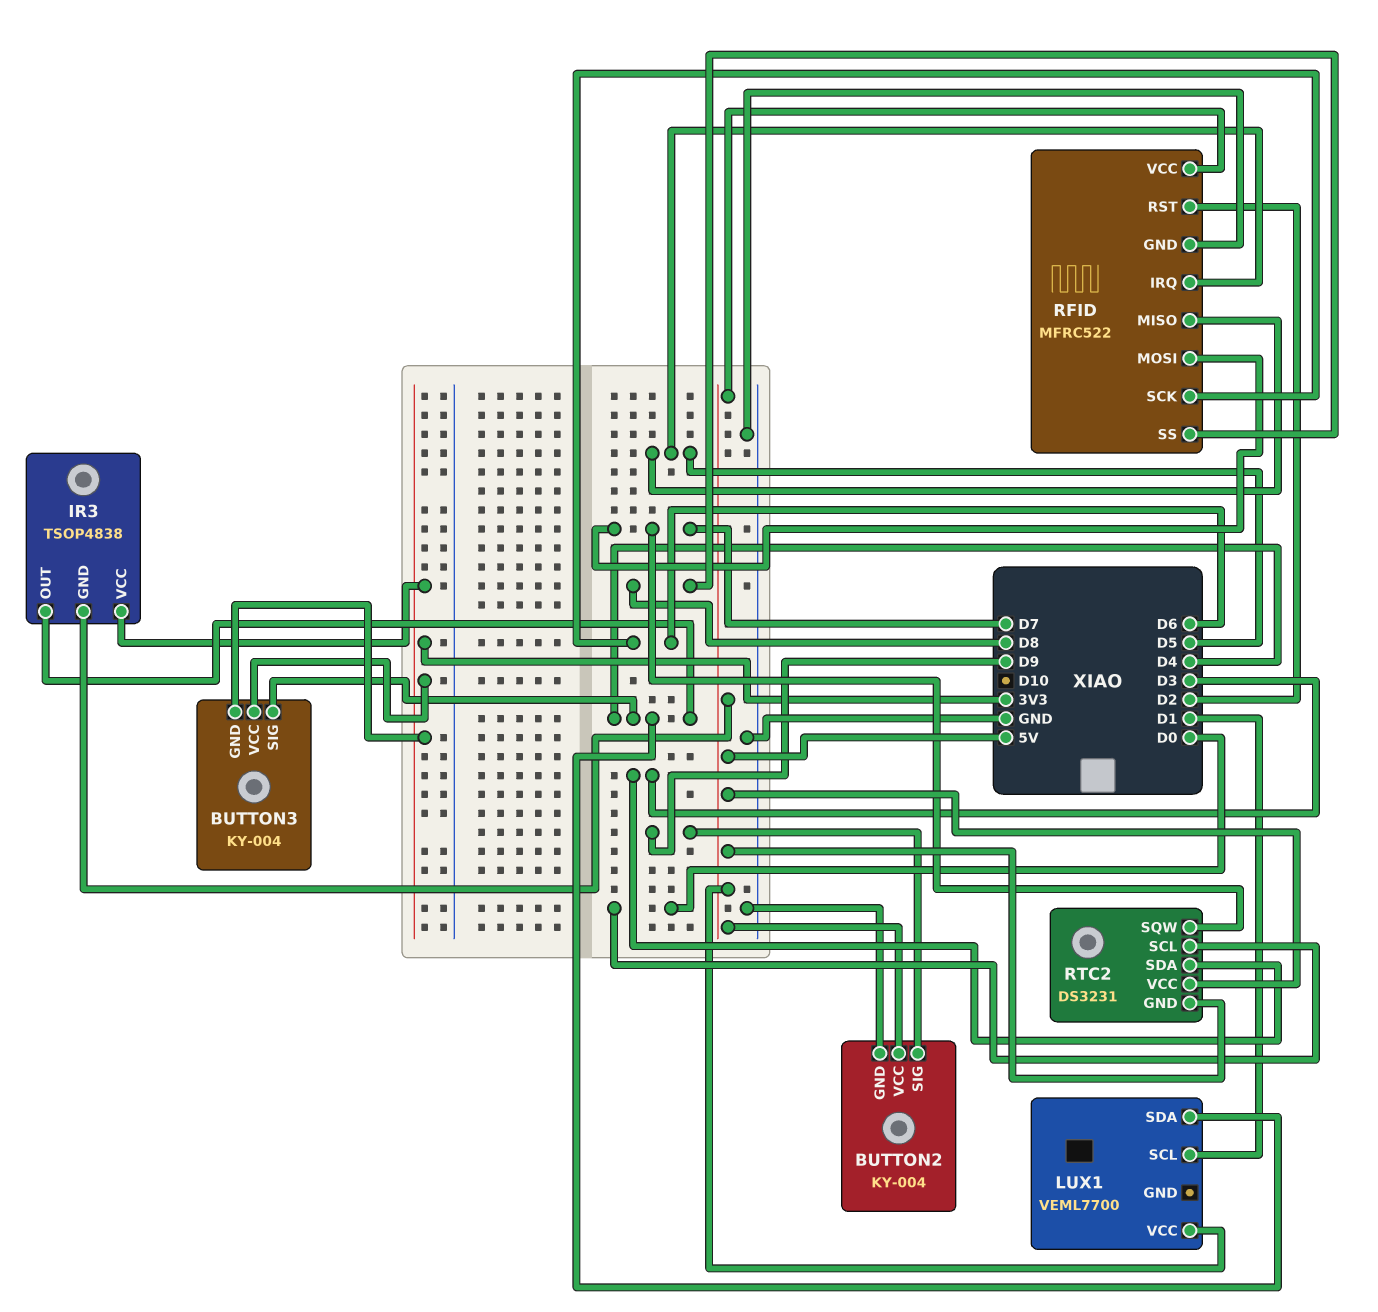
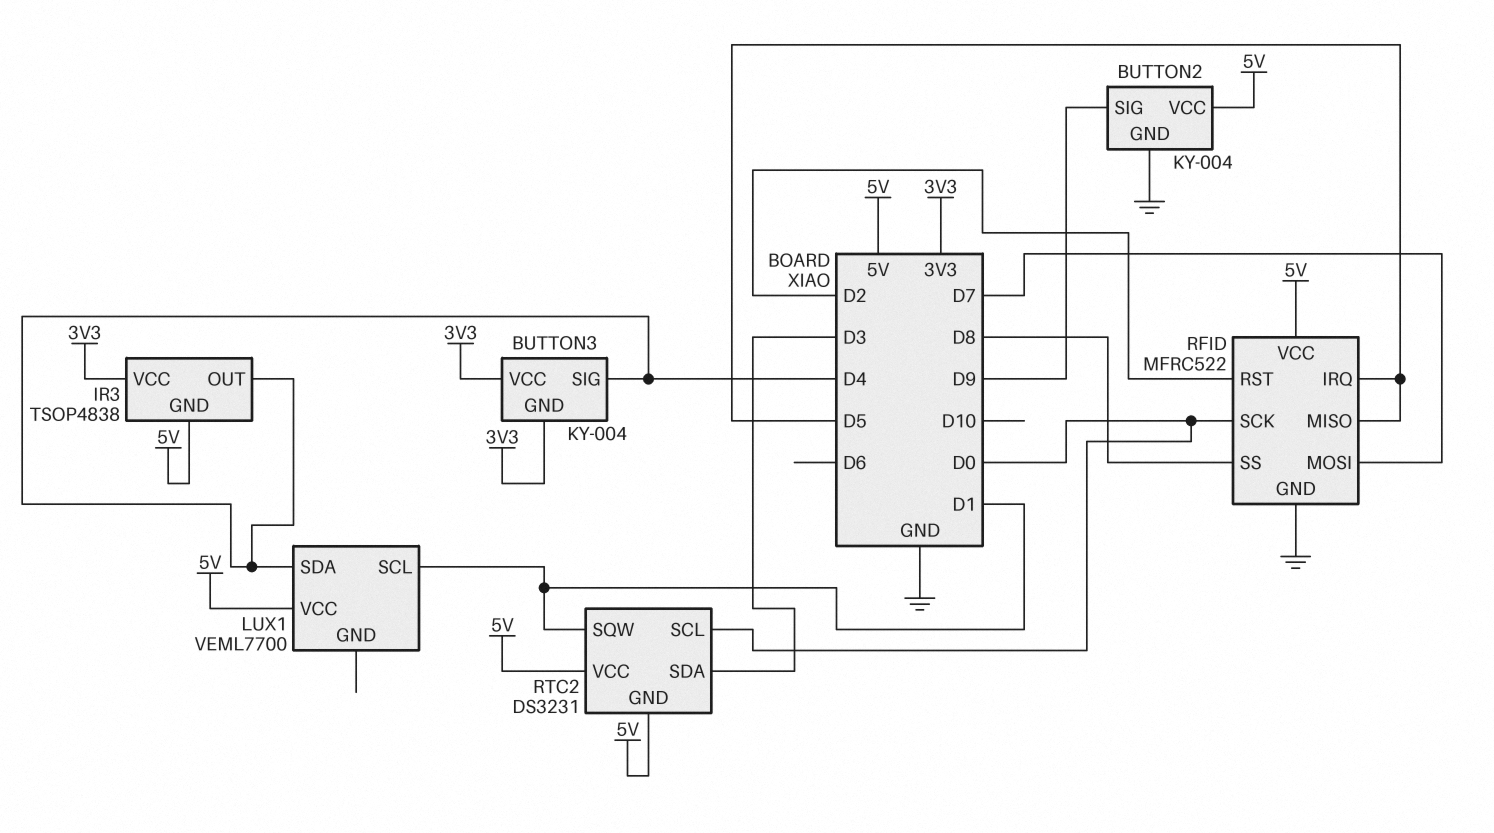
RFID pin SCK: D6 -> D0
RTC2 pin SQW: D7 -> D1

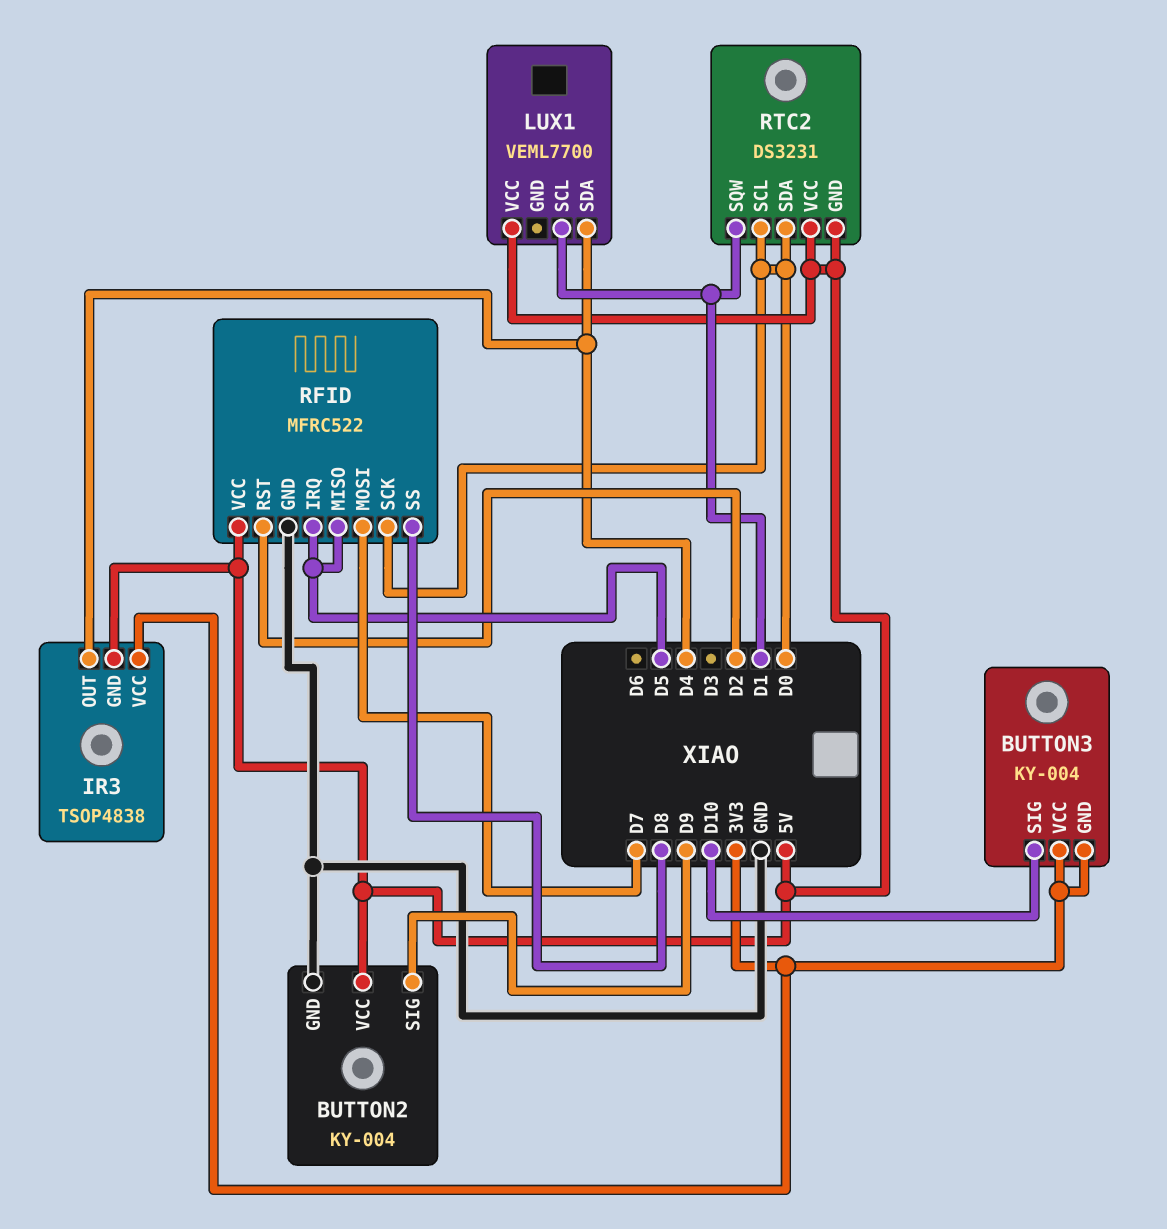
BUTTON3 pin SIG: D4 -> D10
RTC2 pin SDA: D3 -> D0

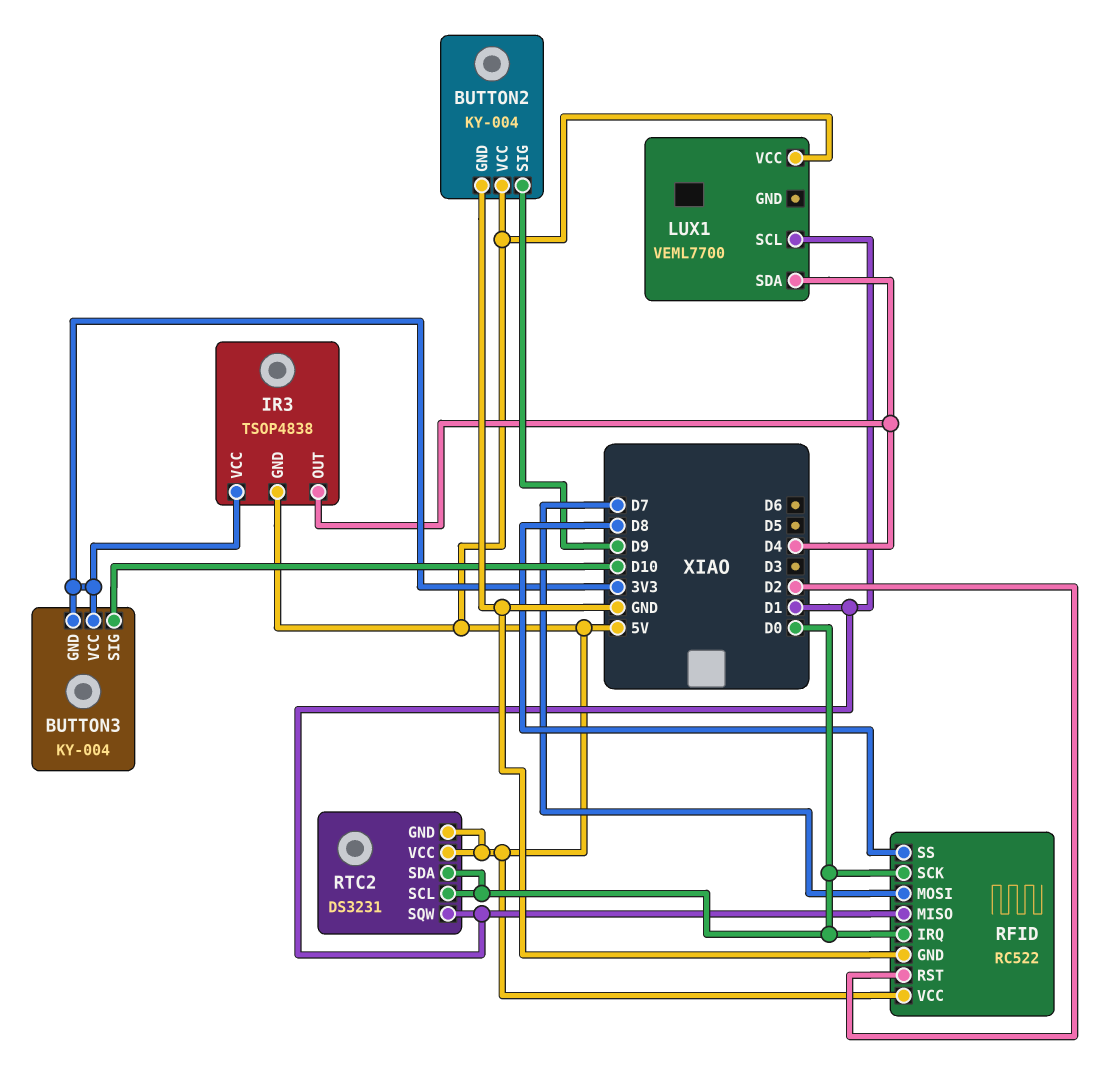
RFID: MFRC522 -> RC522
RFID pin IRQ: D5 -> D0
RFID pin MISO: D5 -> D1

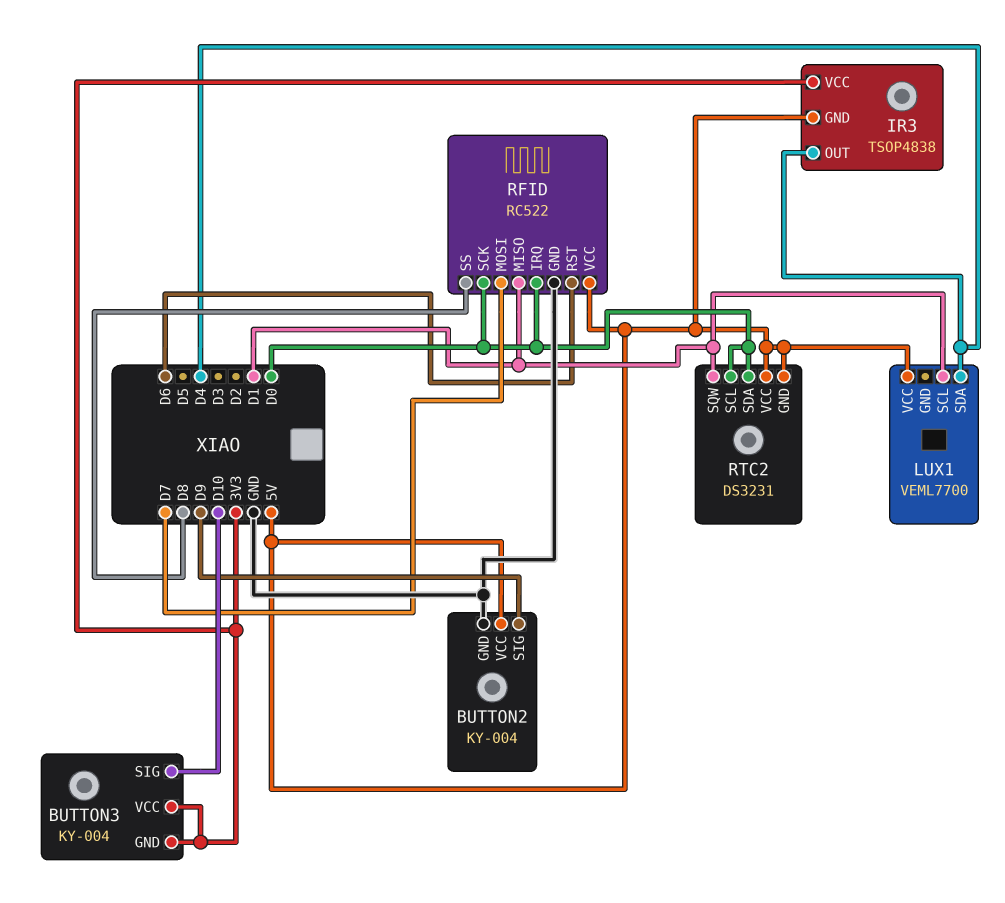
RFID pin RST: D2 -> D6

